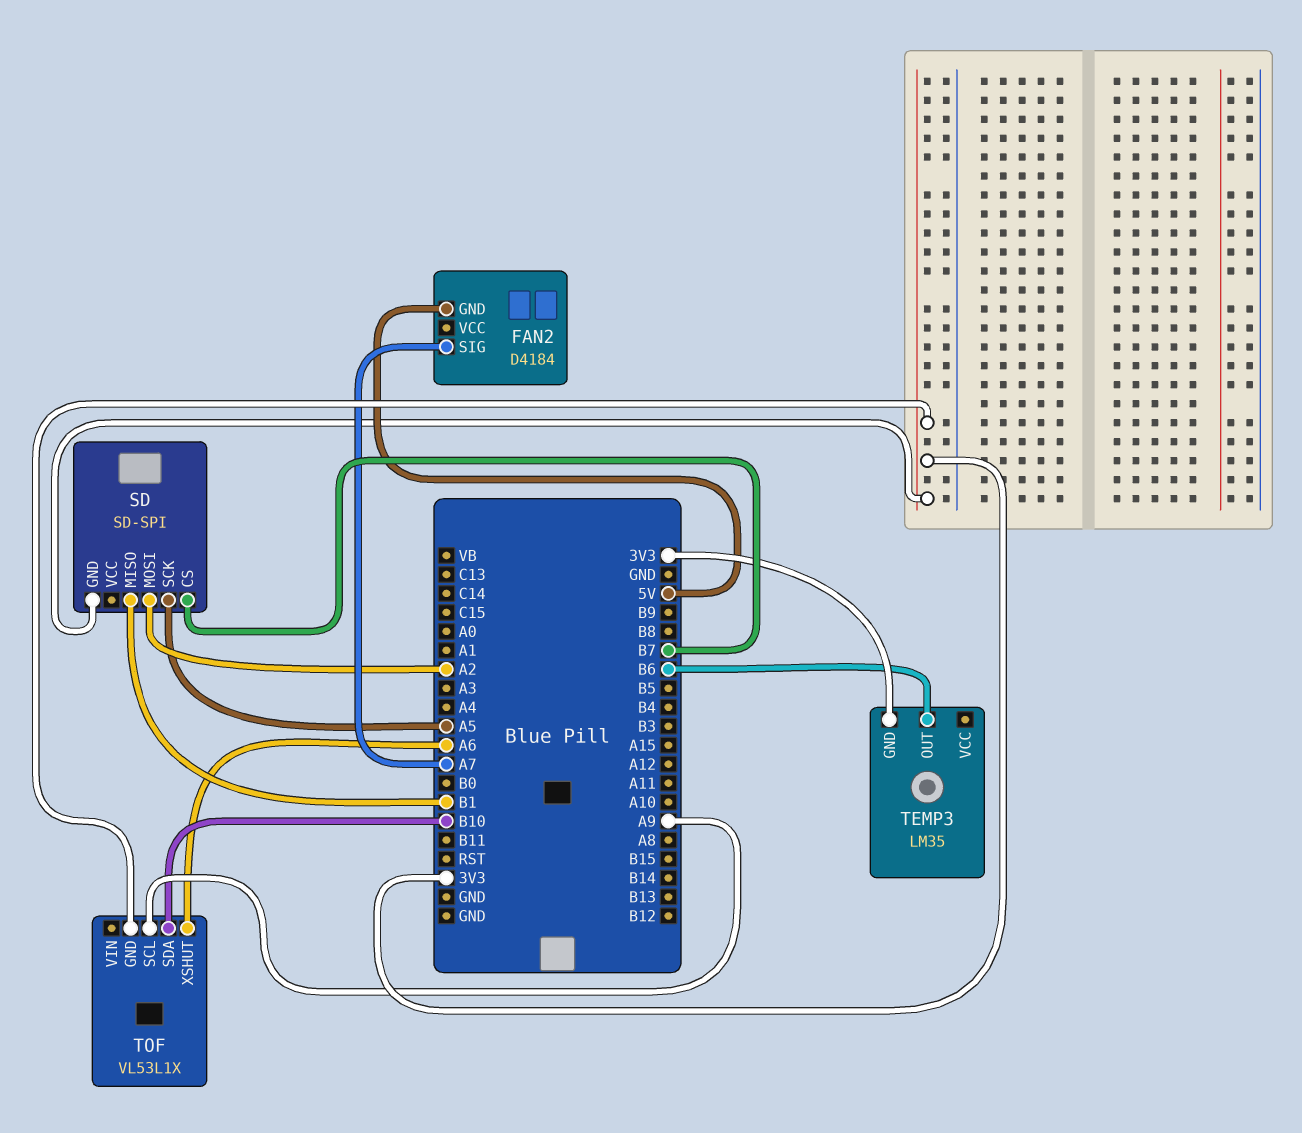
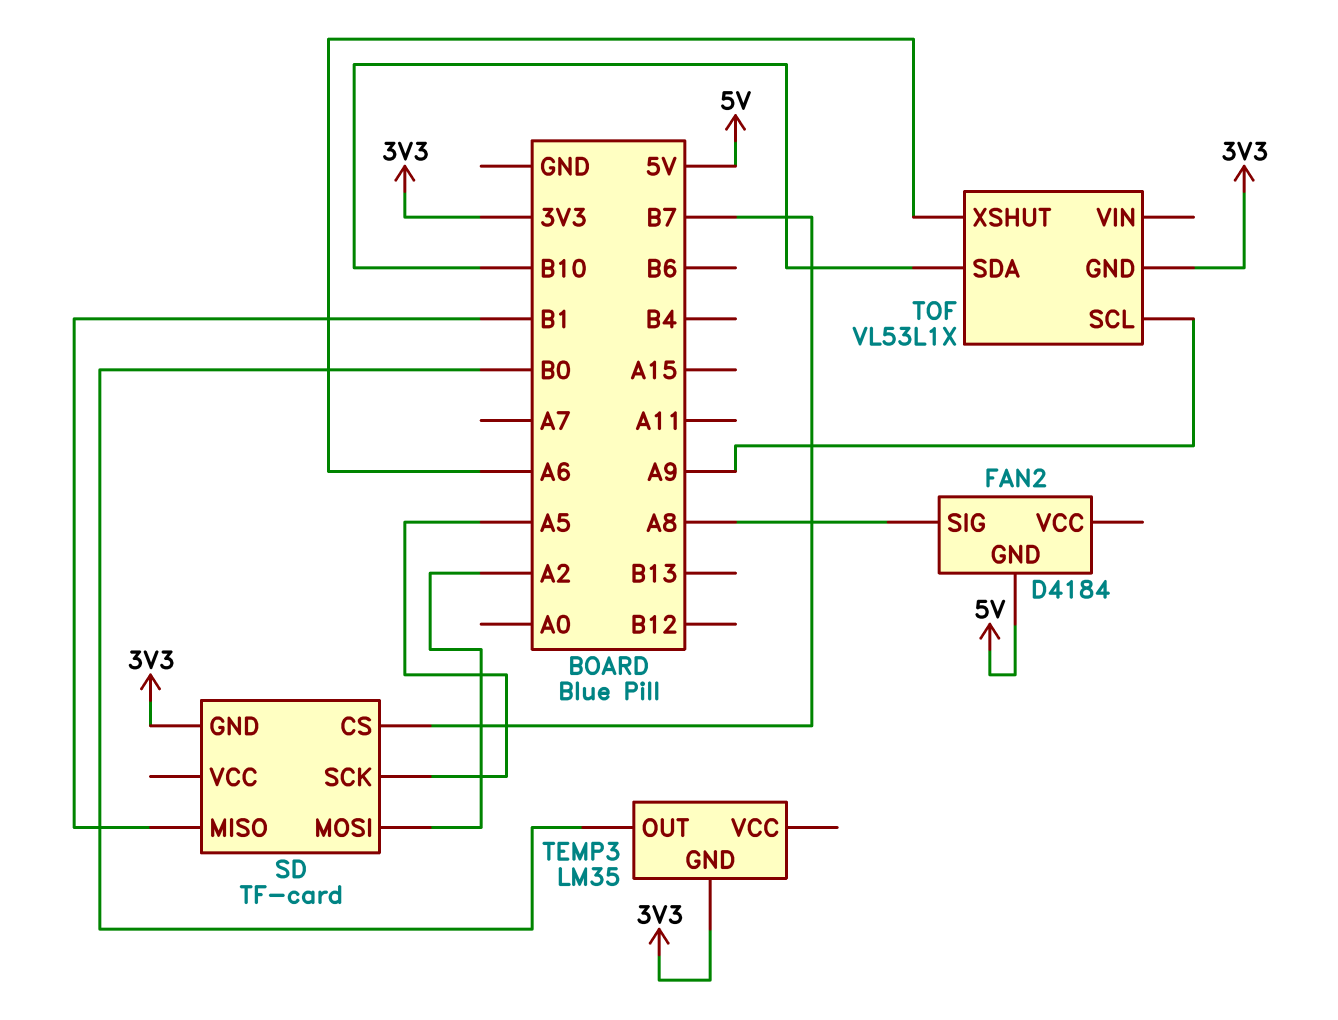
FAN2 pin SIG: A7 -> A8
SD: SD-SPI -> TF-card
TEMP3 pin OUT: B6 -> B0

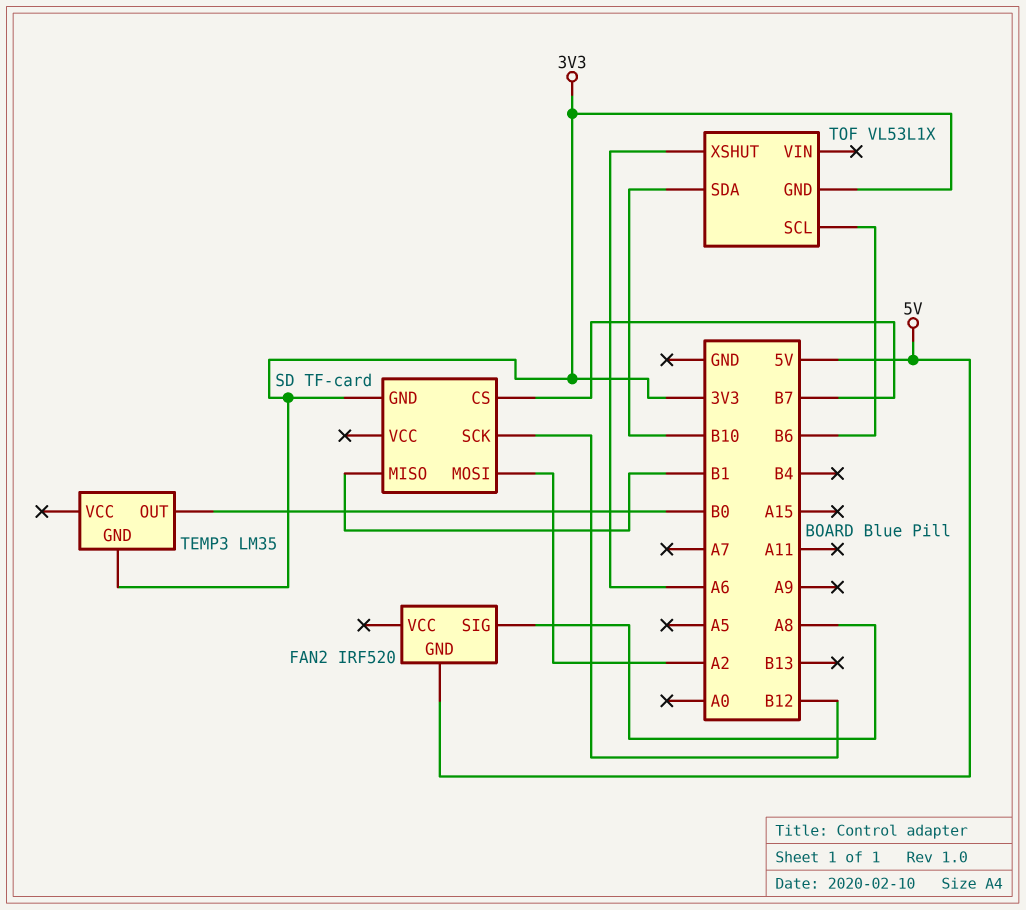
FAN2: D4184 -> IRF520
SD pin SCK: A5 -> B12
TOF pin SCL: A9 -> B6

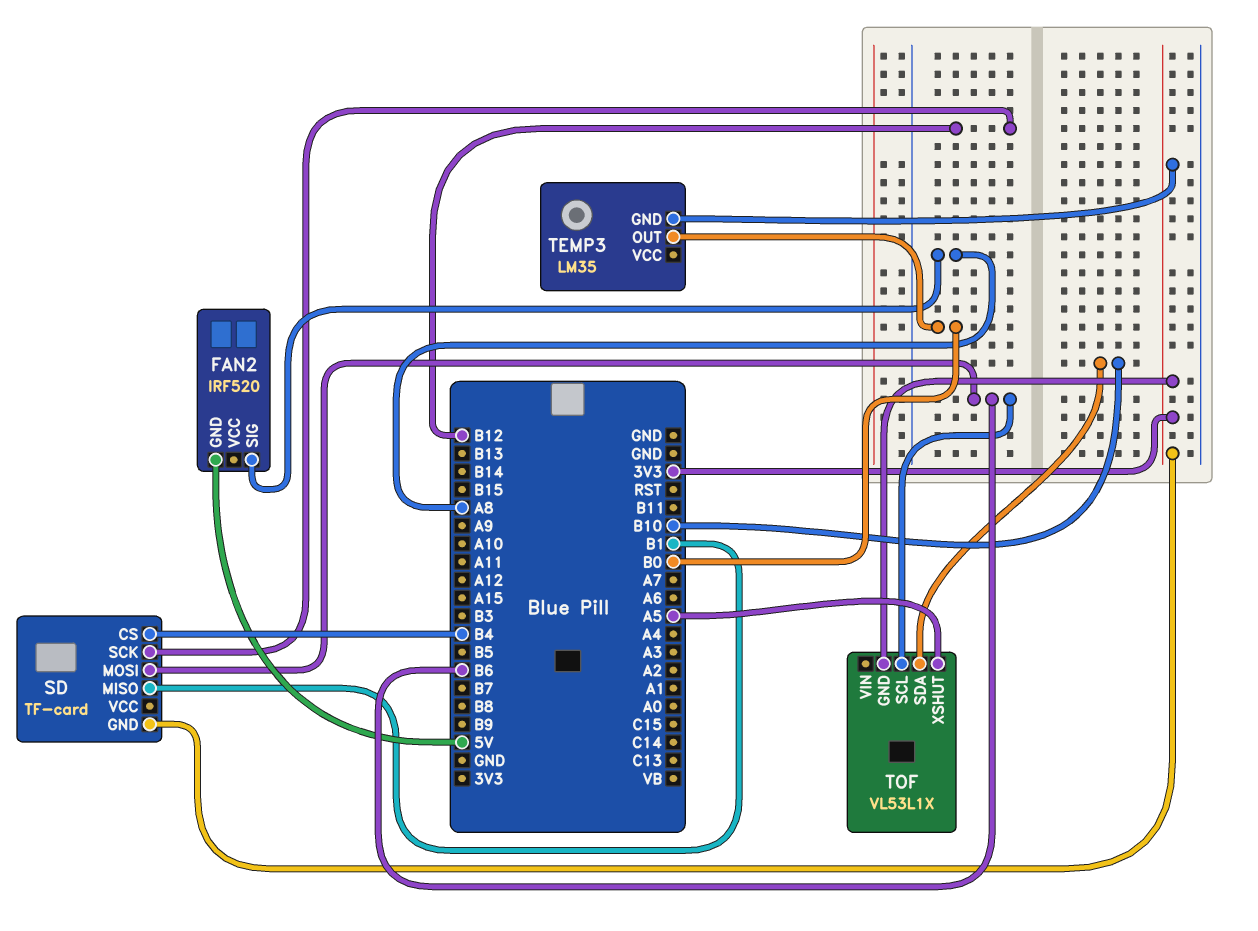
SD pin CS: B7 -> B4
SD pin MOSI: A2 -> B6
TOF pin XSHUT: A6 -> A5

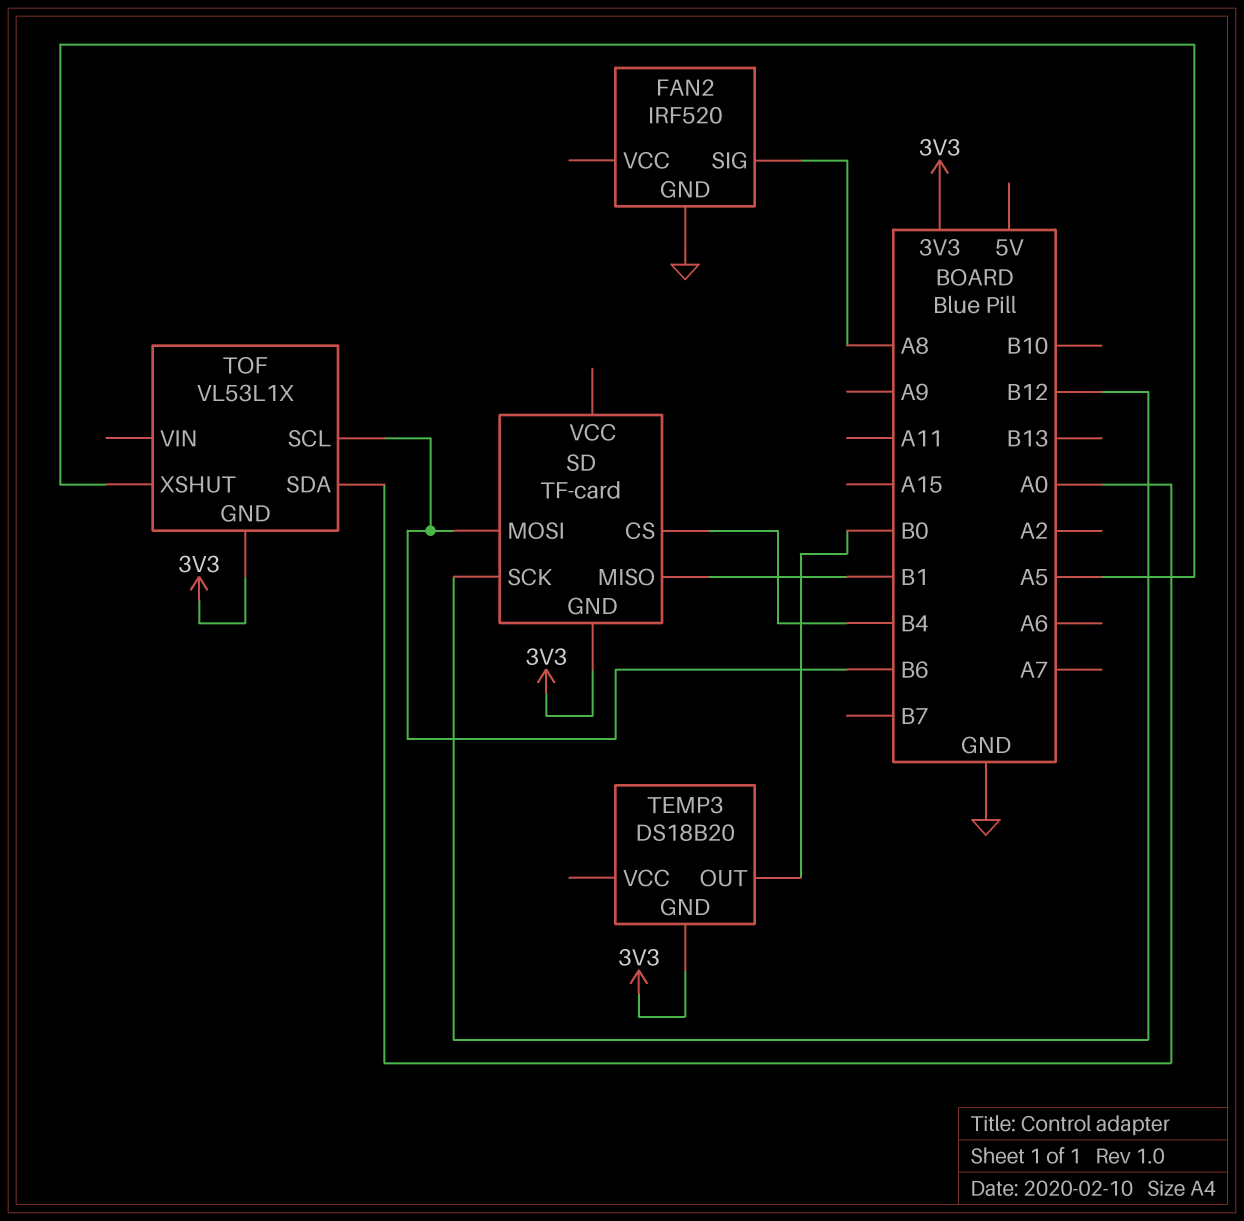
FAN2 pin GND: 5V -> GND
TEMP3: LM35 -> DS18B20
TOF pin SDA: B10 -> A0

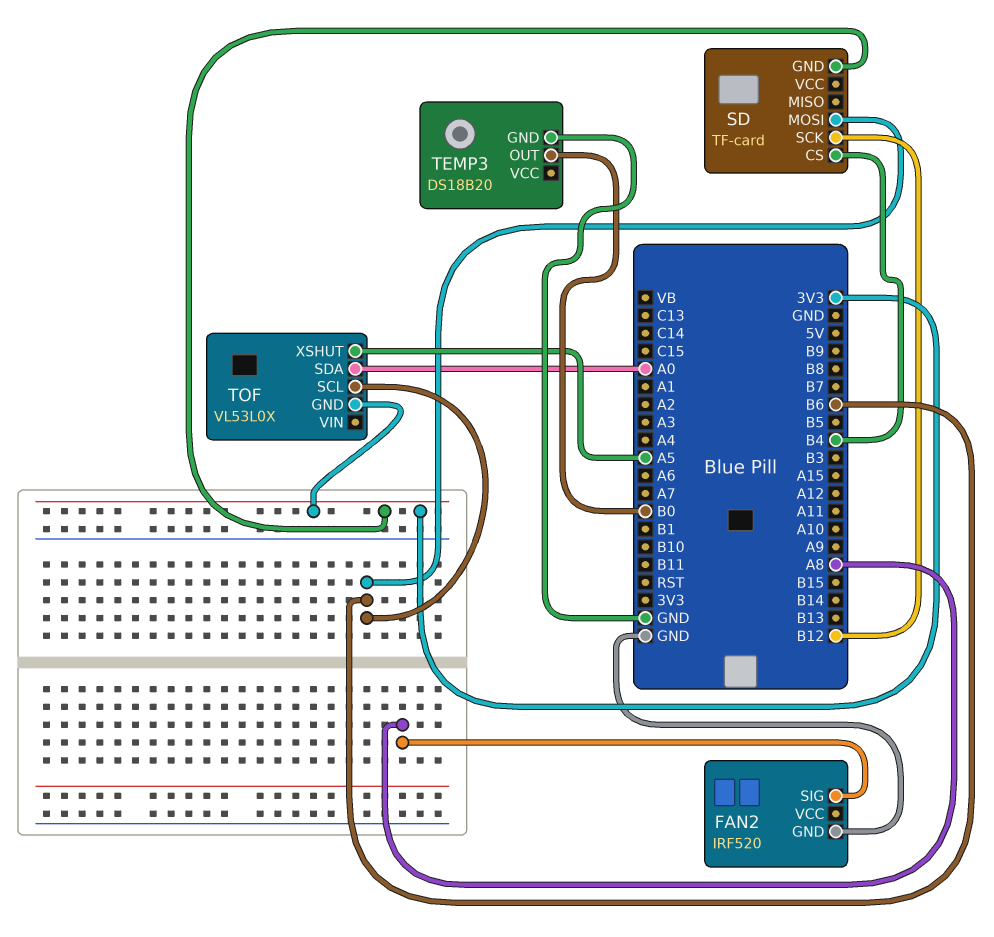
SD pin MISO: B1 -> none
TEMP3 pin GND: 3V3 -> GND
TOF: VL53L1X -> VL53L0X

